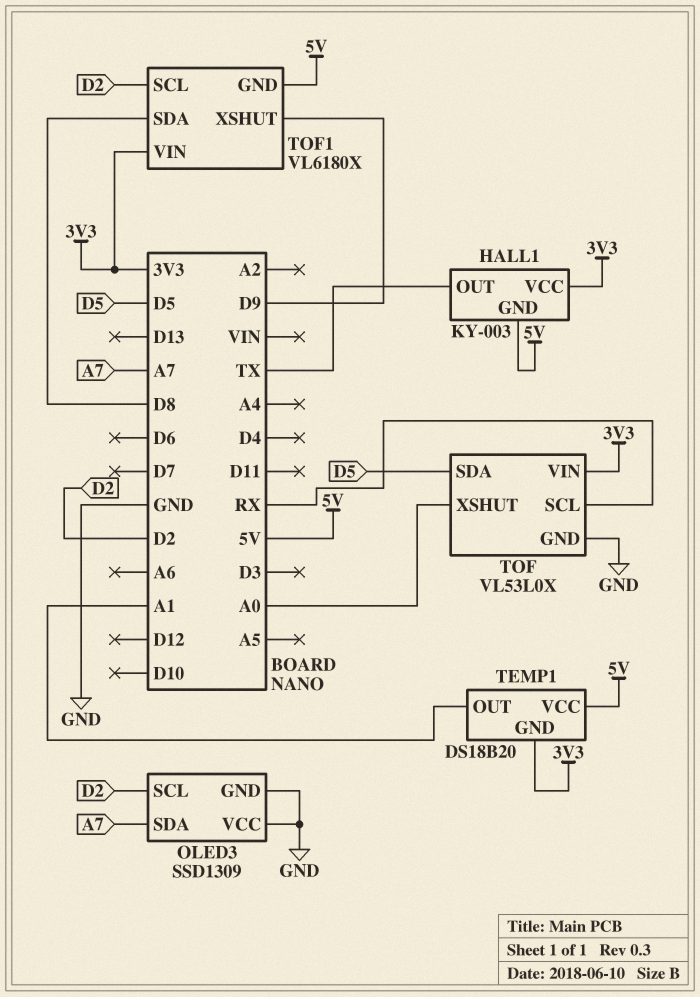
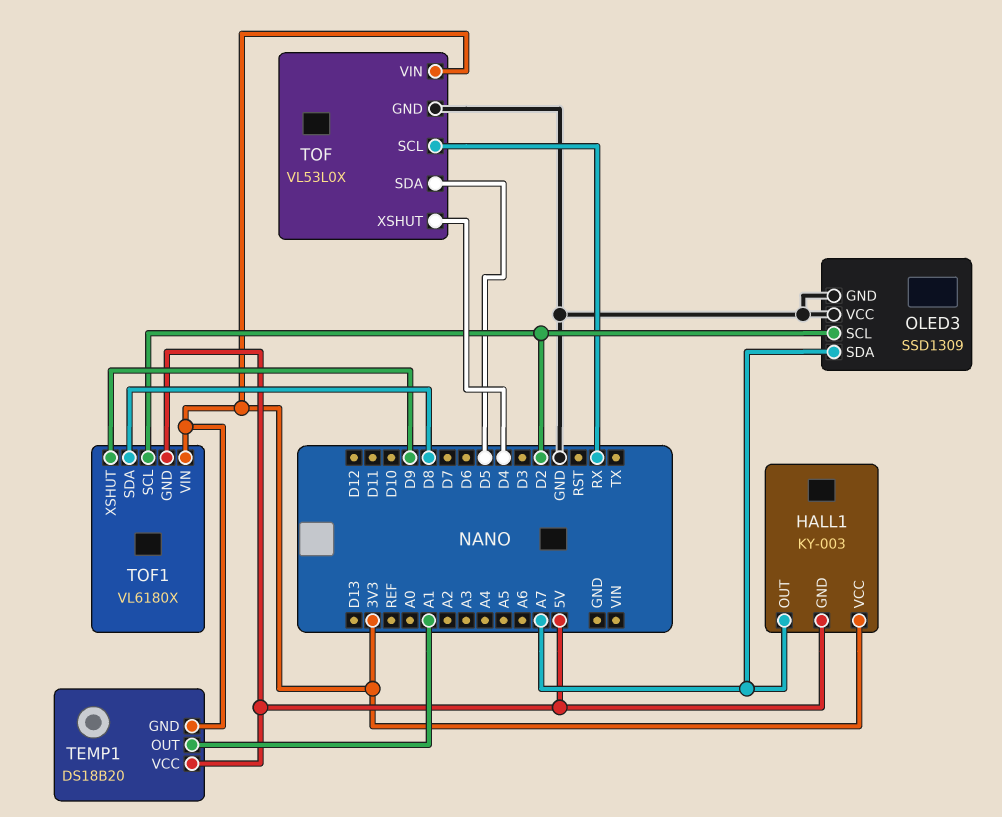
HALL1 pin OUT: TX -> A7
TOF pin XSHUT: A0 -> D4

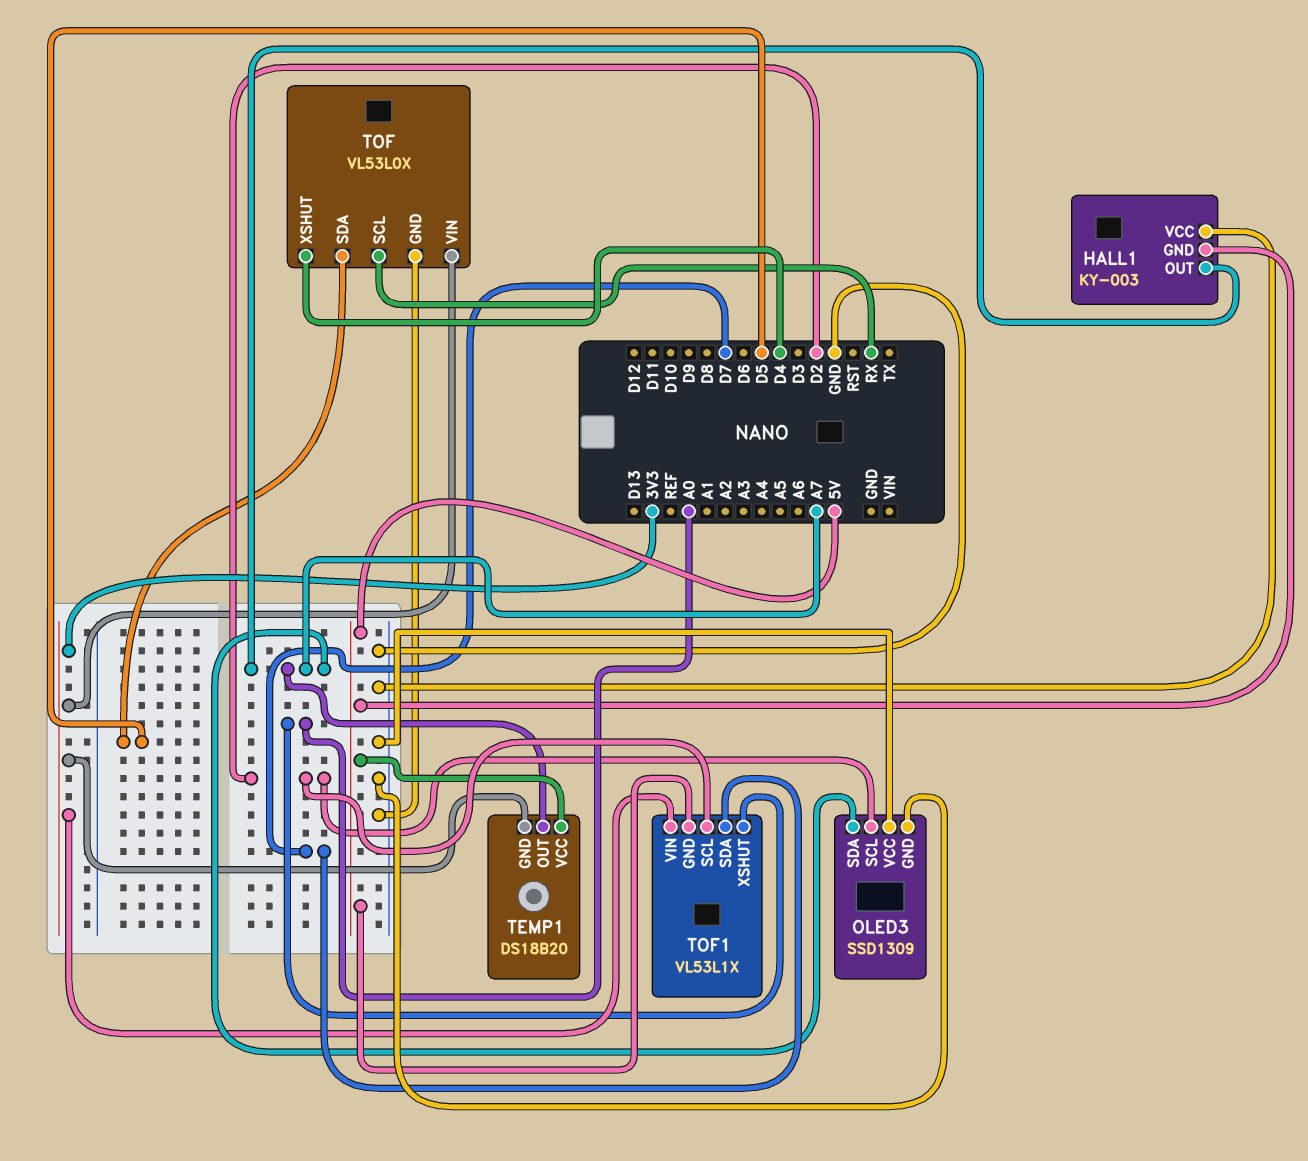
HALL1 pin VCC: 3V3 -> GND
TEMP1 pin OUT: A1 -> A7
TOF1: VL6180X -> VL53L1X
TOF1 pin SDA: D8 -> D7
TOF1 pin XSHUT: D9 -> A0

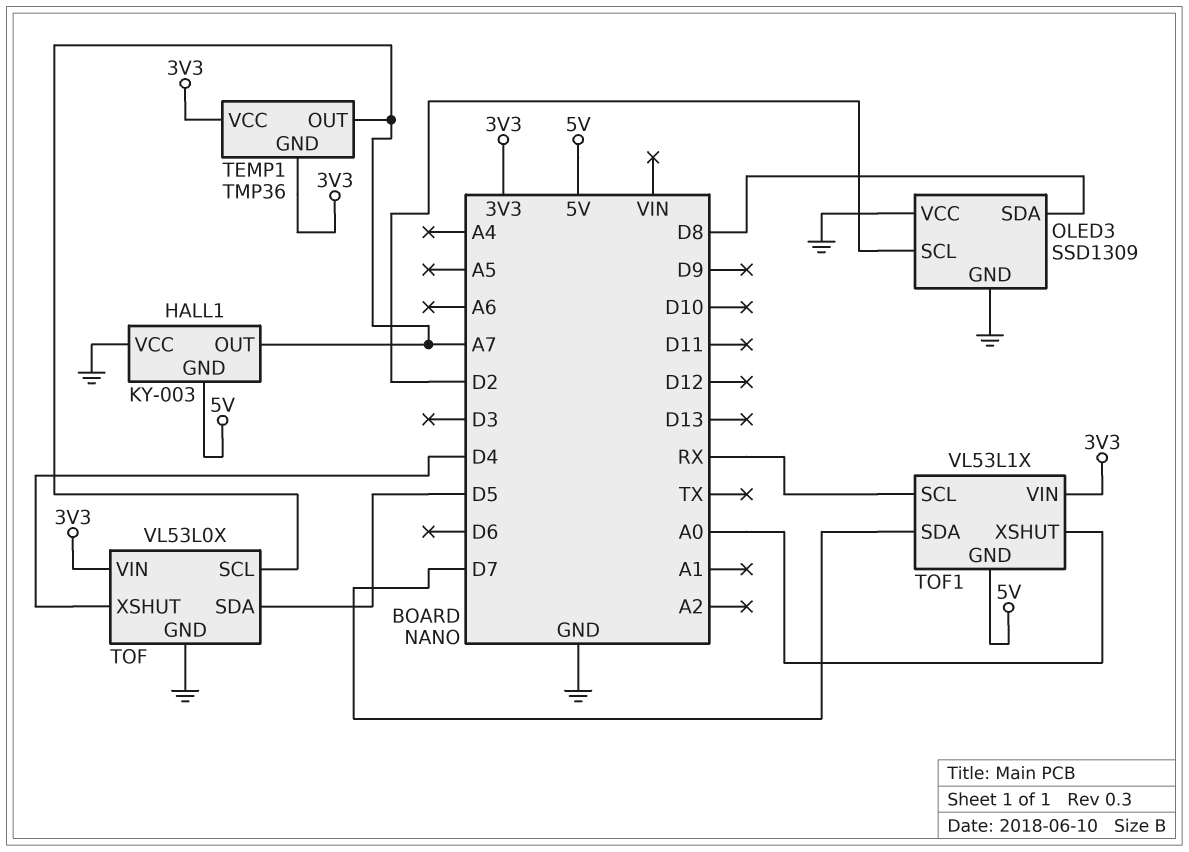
OLED3 pin SDA: A7 -> D8
TEMP1: DS18B20 -> TMP36
TEMP1 pin VCC: 5V -> 3V3
TOF pin SCL: RX -> A7
TOF1 pin SCL: D2 -> RX

